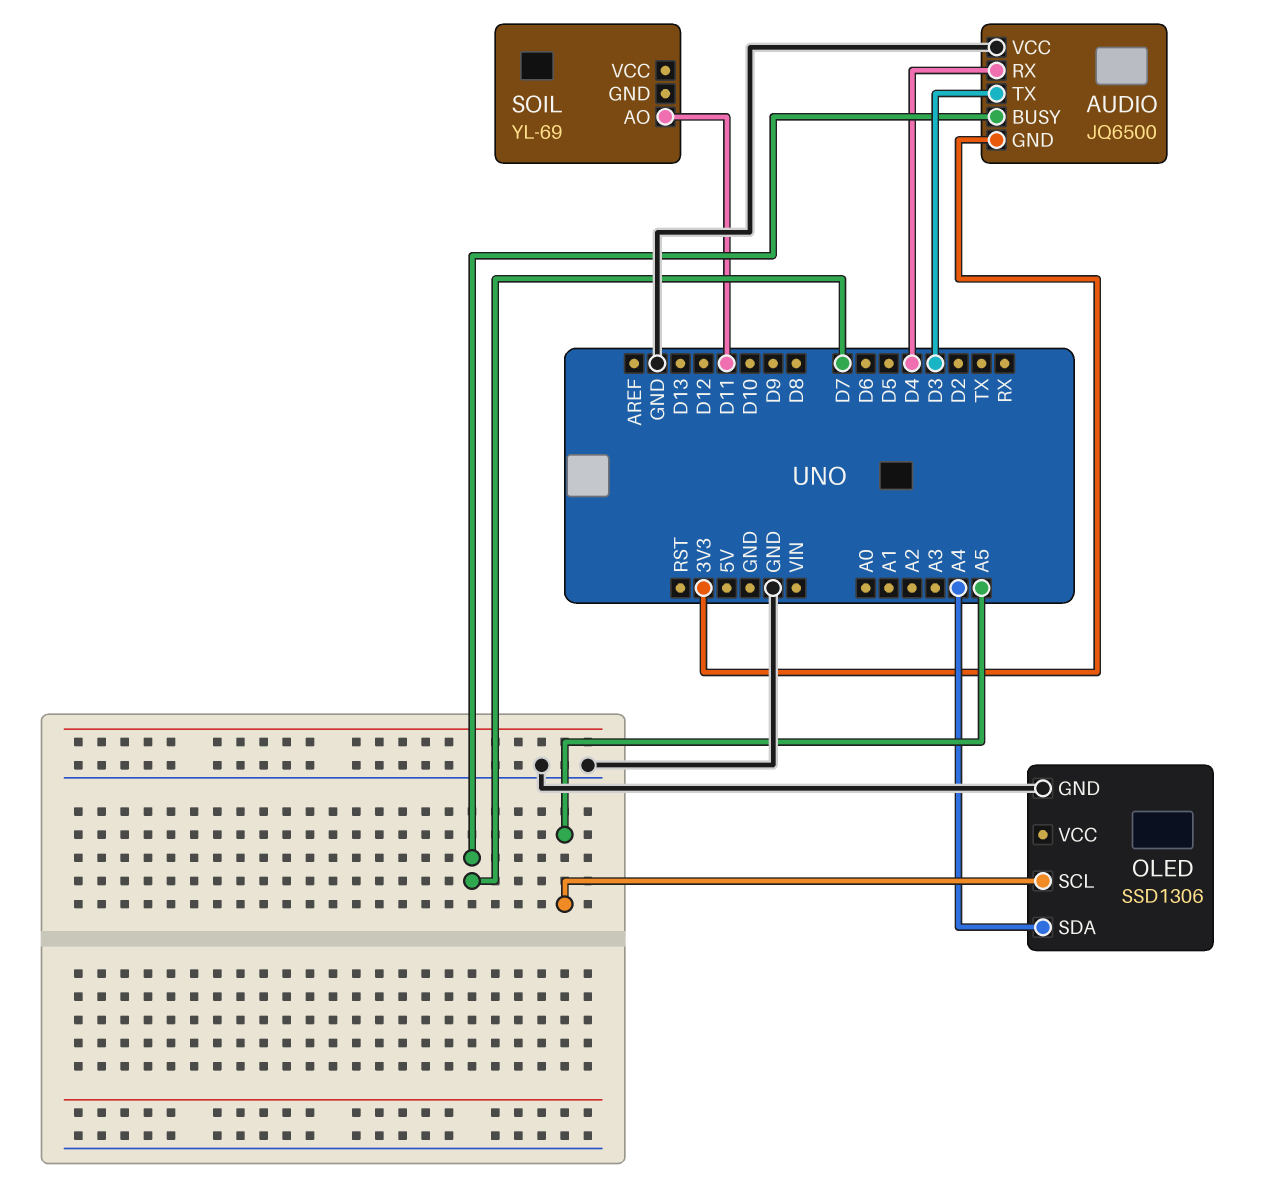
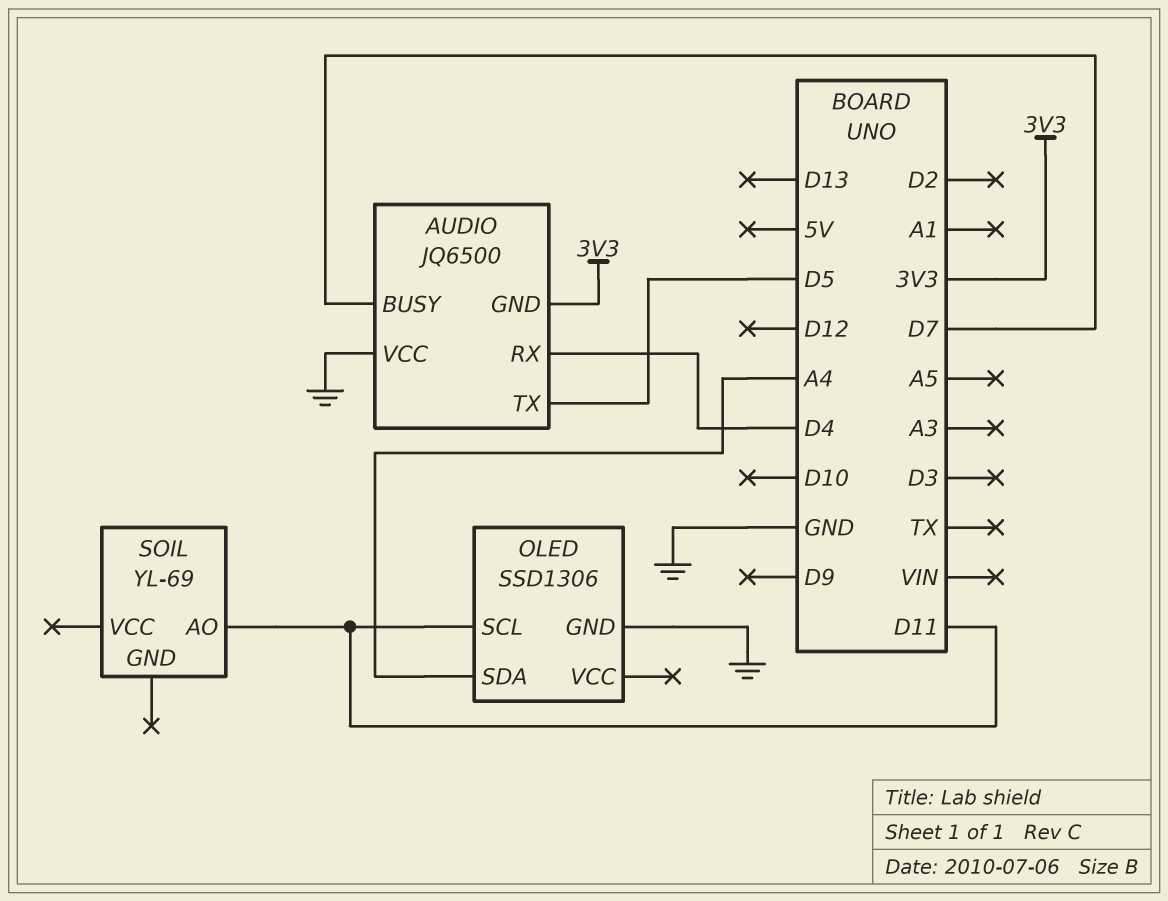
AUDIO pin TX: D3 -> D5
OLED pin SCL: A5 -> D11

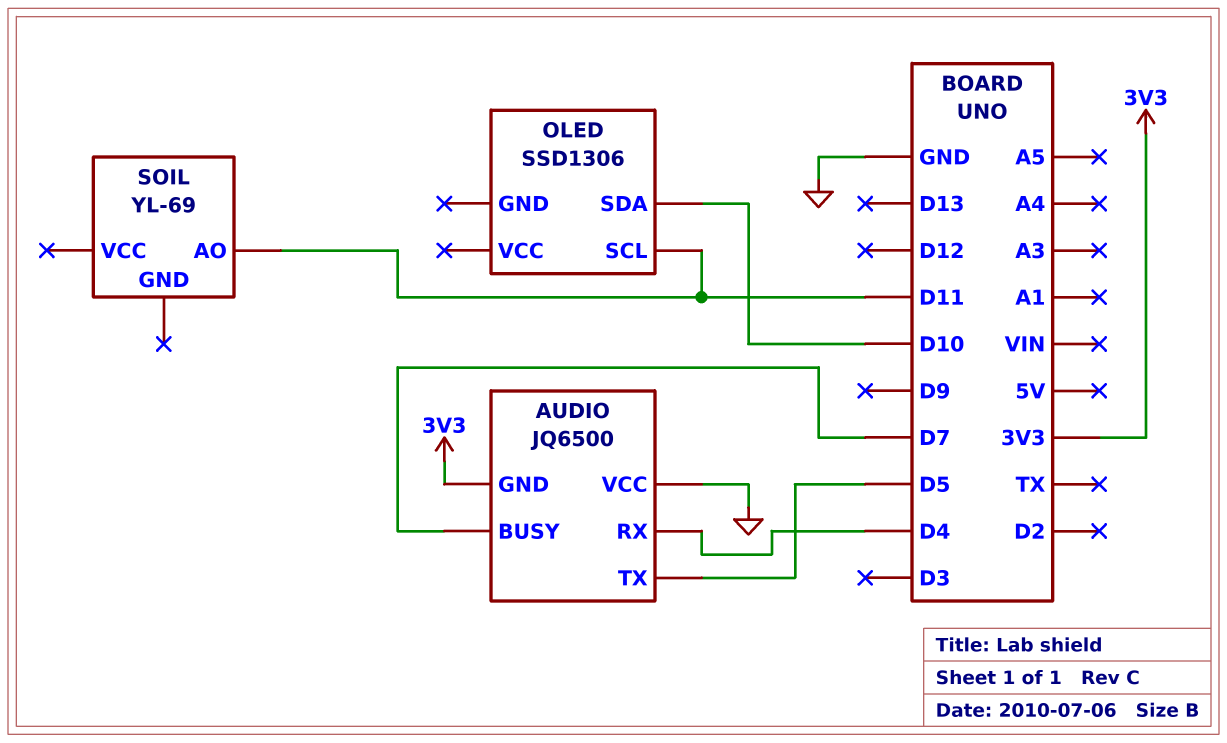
OLED pin GND: GND -> none
OLED pin SDA: A4 -> D10

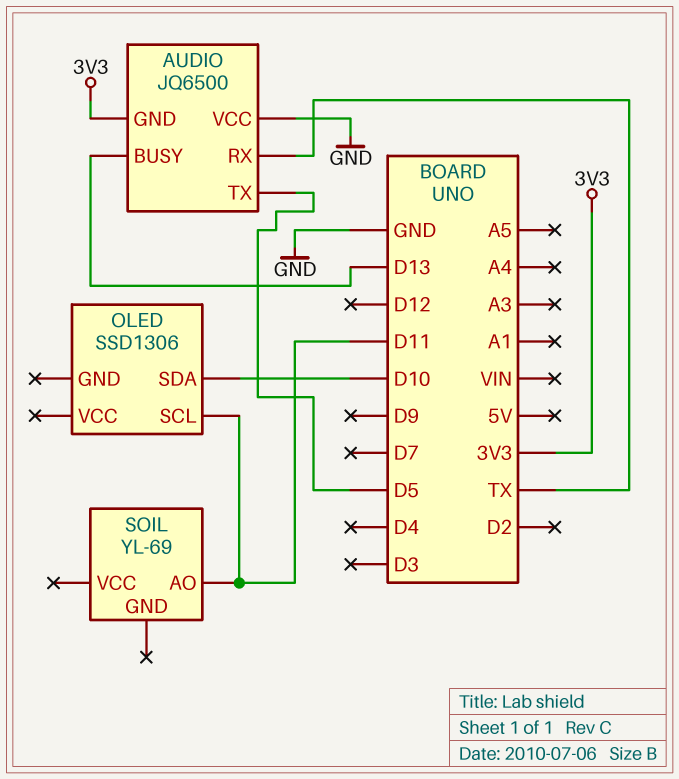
AUDIO pin BUSY: D7 -> D13
AUDIO pin RX: D4 -> TX

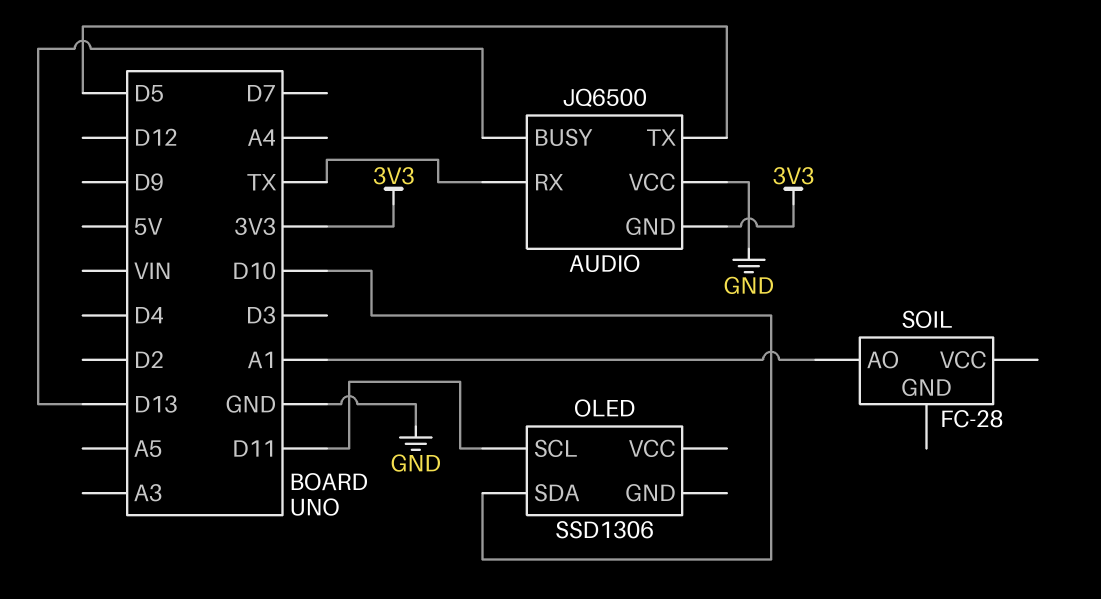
SOIL: YL-69 -> FC-28
SOIL pin AO: D11 -> A1

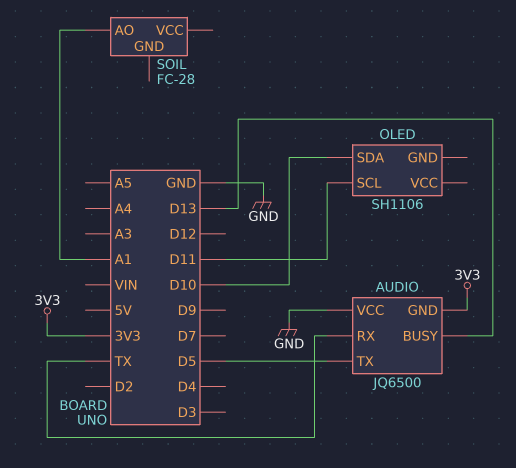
OLED: SSD1306 -> SH1106

